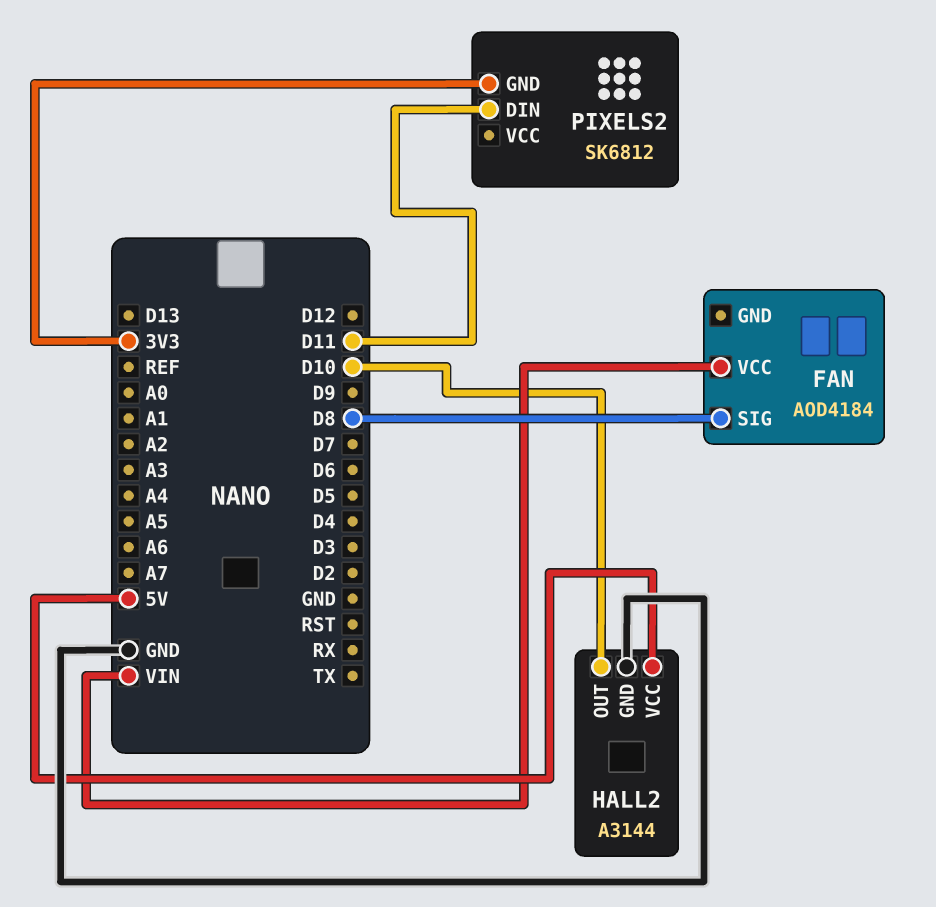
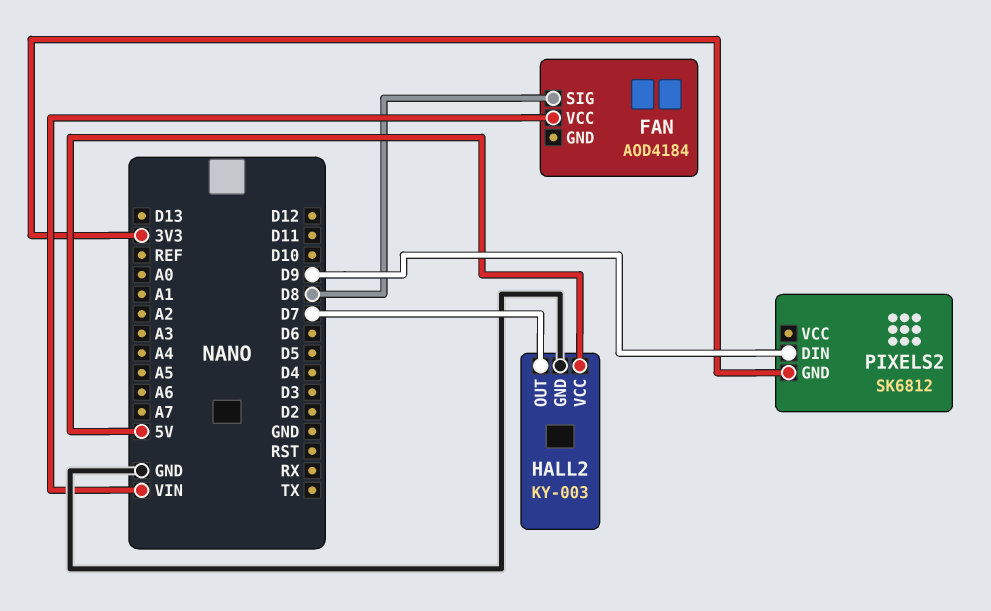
HALL2: A3144 -> KY-003
HALL2 pin OUT: D10 -> D7
PIXELS2 pin DIN: D11 -> D9

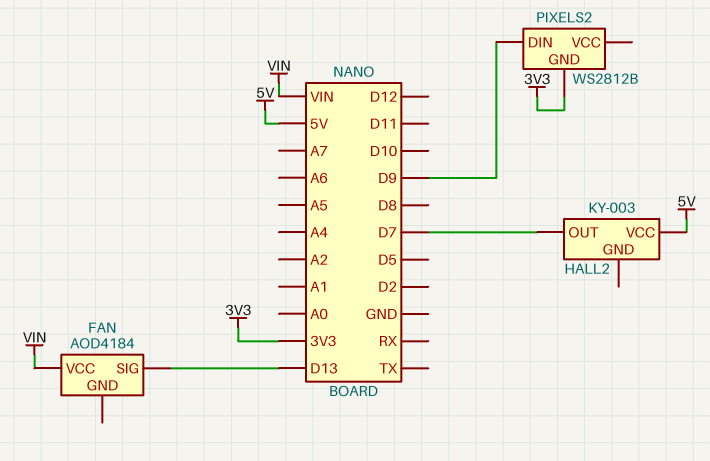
FAN pin SIG: D8 -> D13
HALL2 pin GND: GND -> none
PIXELS2: SK6812 -> WS2812B

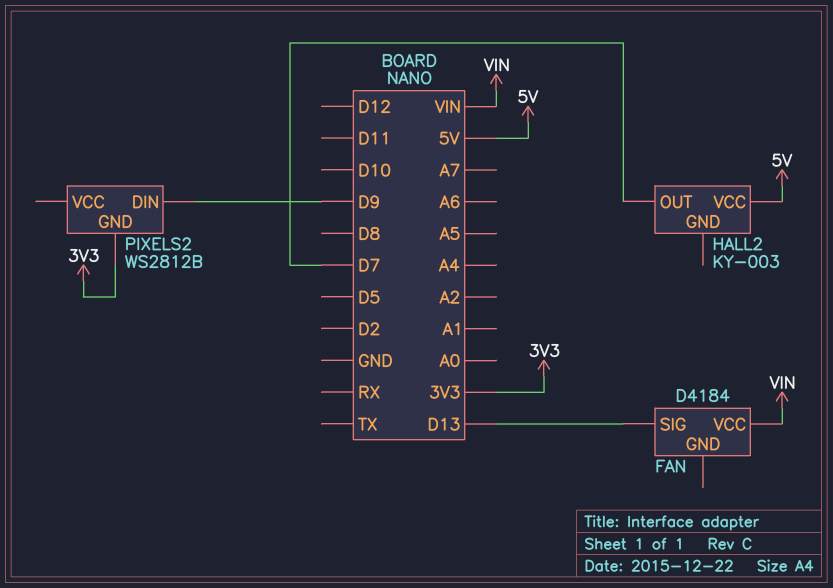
FAN: AOD4184 -> D4184

